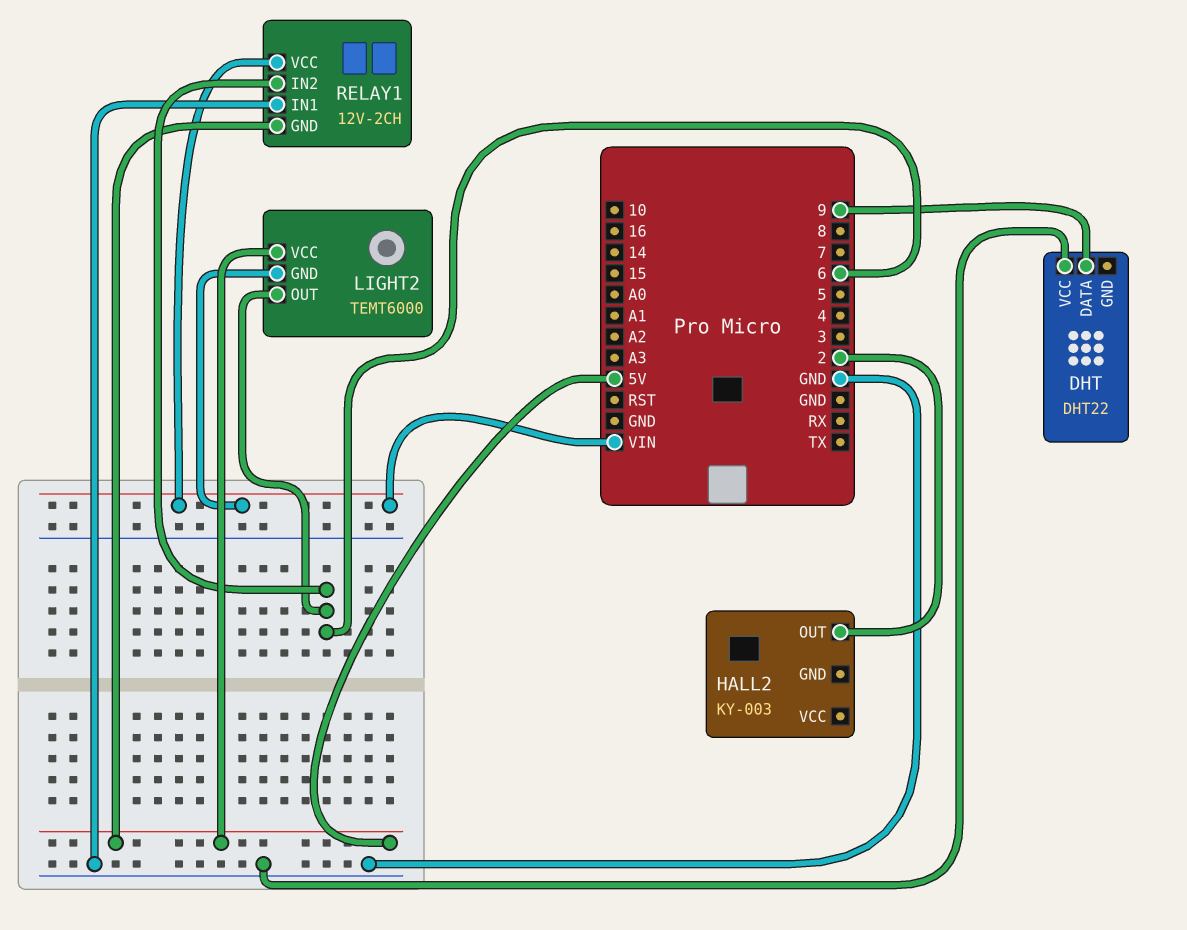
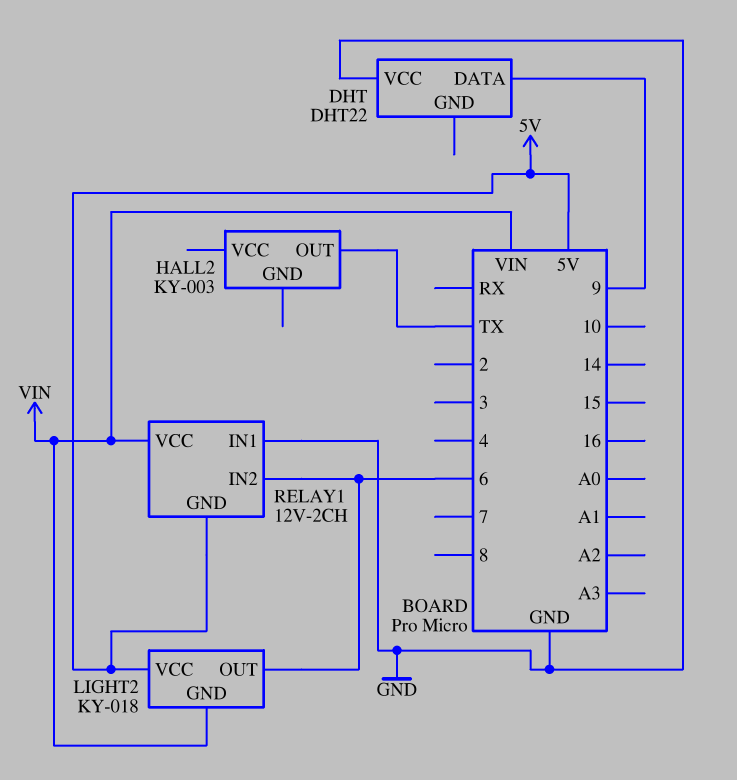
HALL2 pin OUT: 2 -> TX
LIGHT2: TEMT6000 -> KY-018

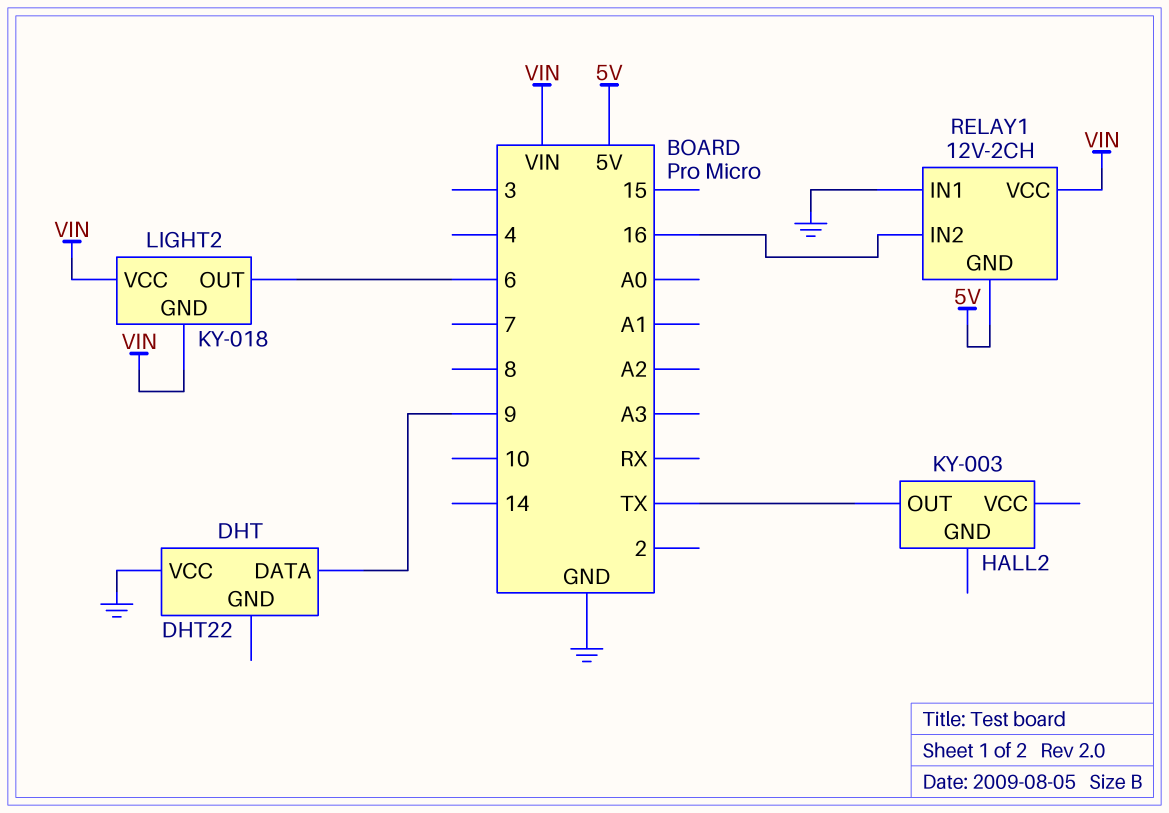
LIGHT2 pin VCC: 5V -> VIN
RELAY1 pin IN2: 6 -> 16

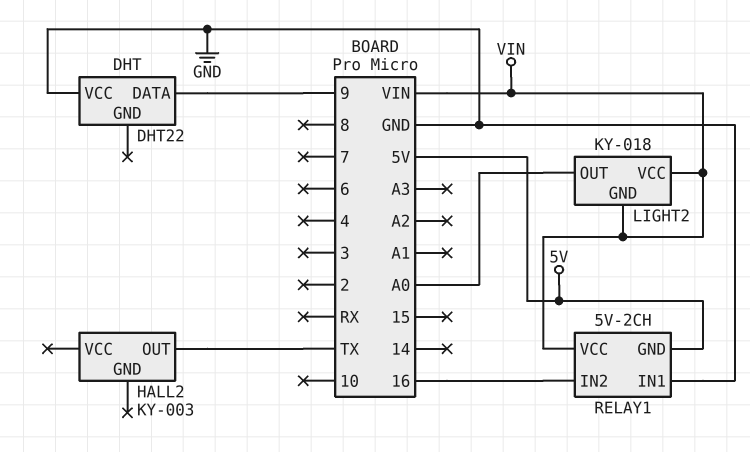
LIGHT2 pin OUT: 6 -> A0
RELAY1: 12V-2CH -> 5V-2CH

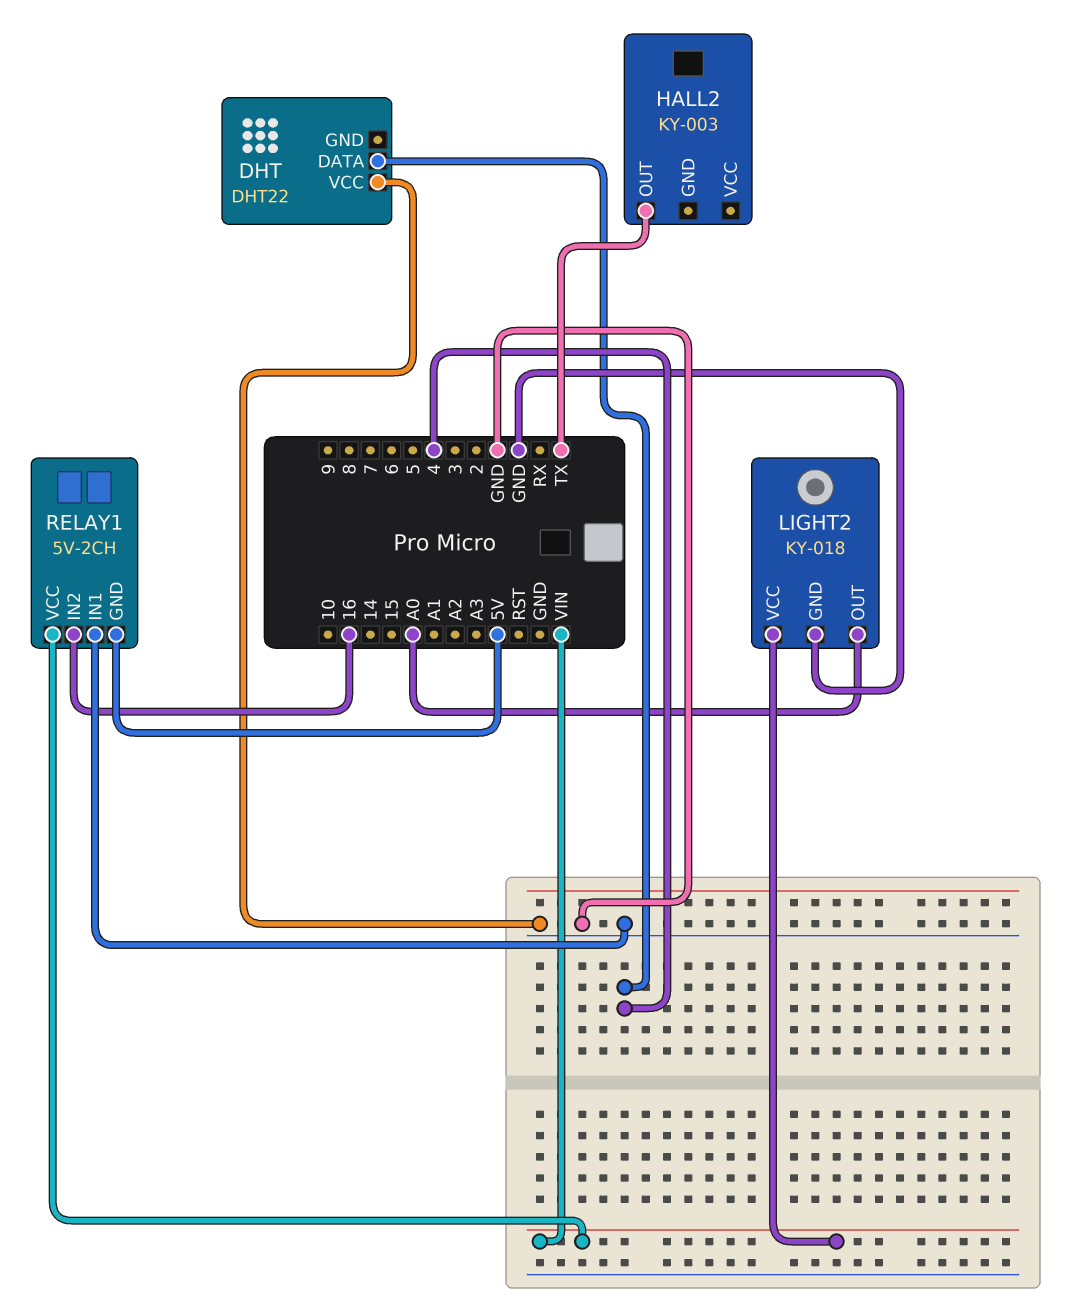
DHT pin DATA: 9 -> 4
LIGHT2 pin GND: VIN -> GND

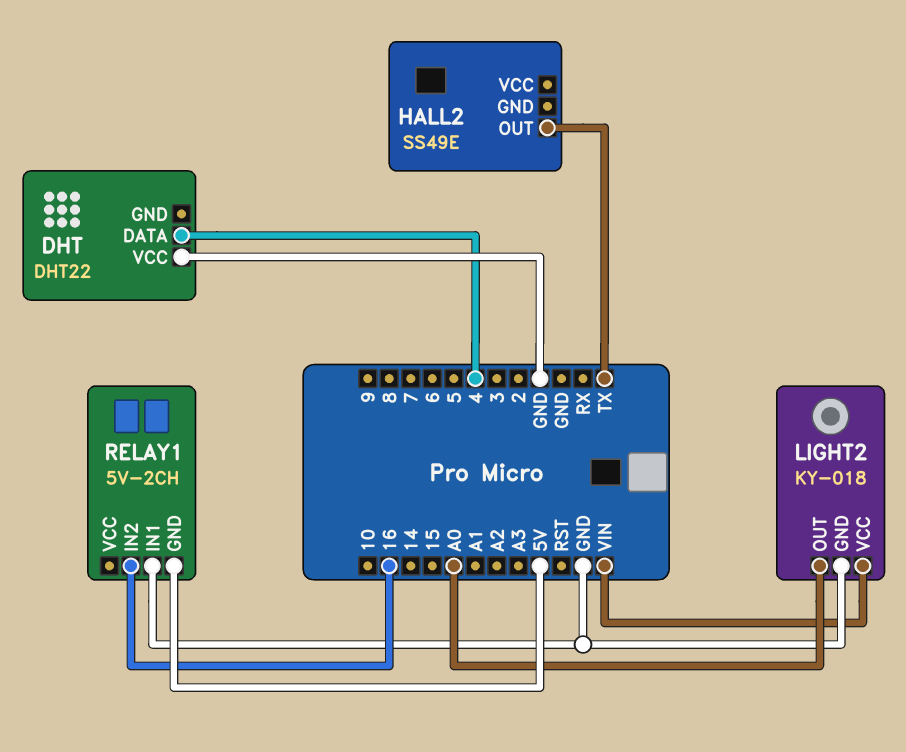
HALL2: KY-003 -> SS49E
RELAY1 pin VCC: VIN -> none

